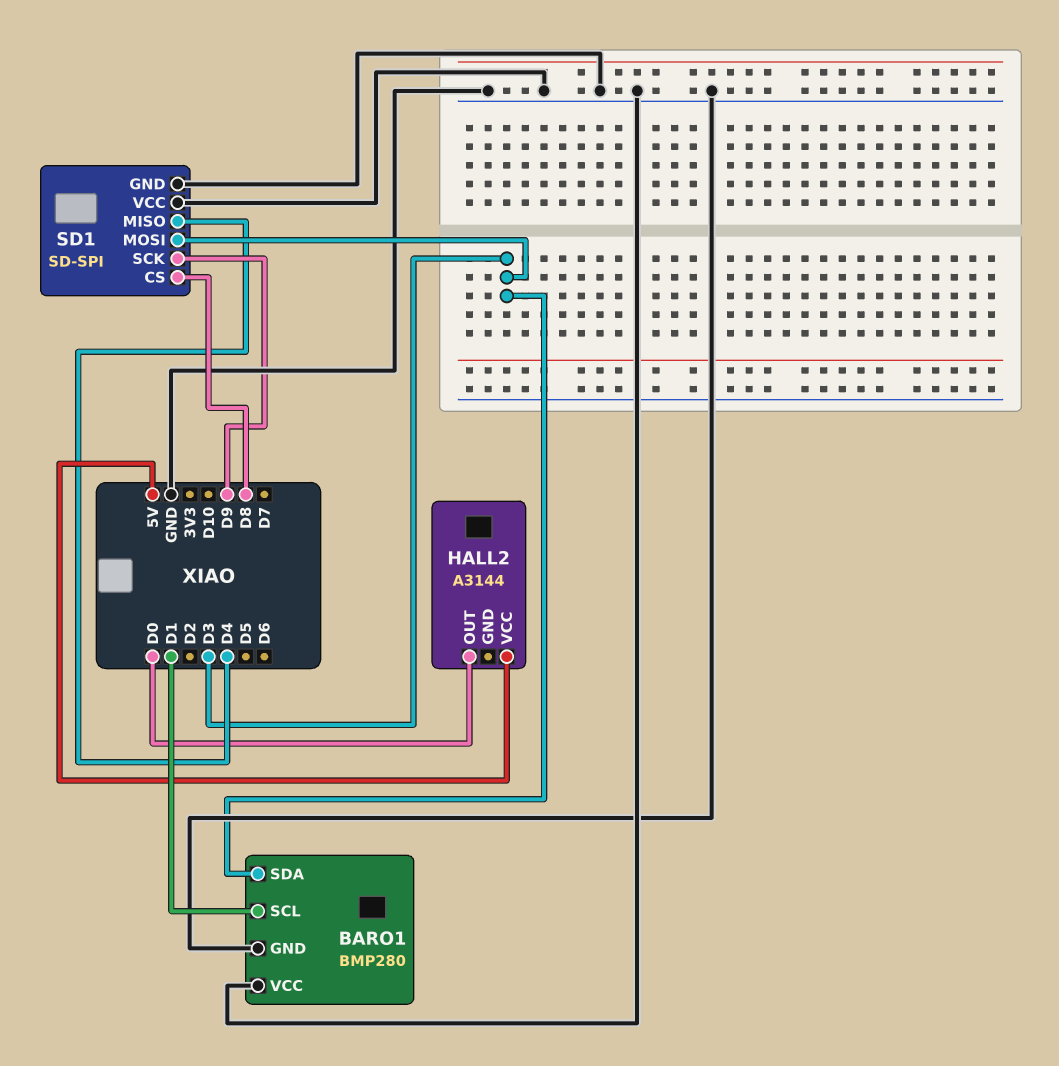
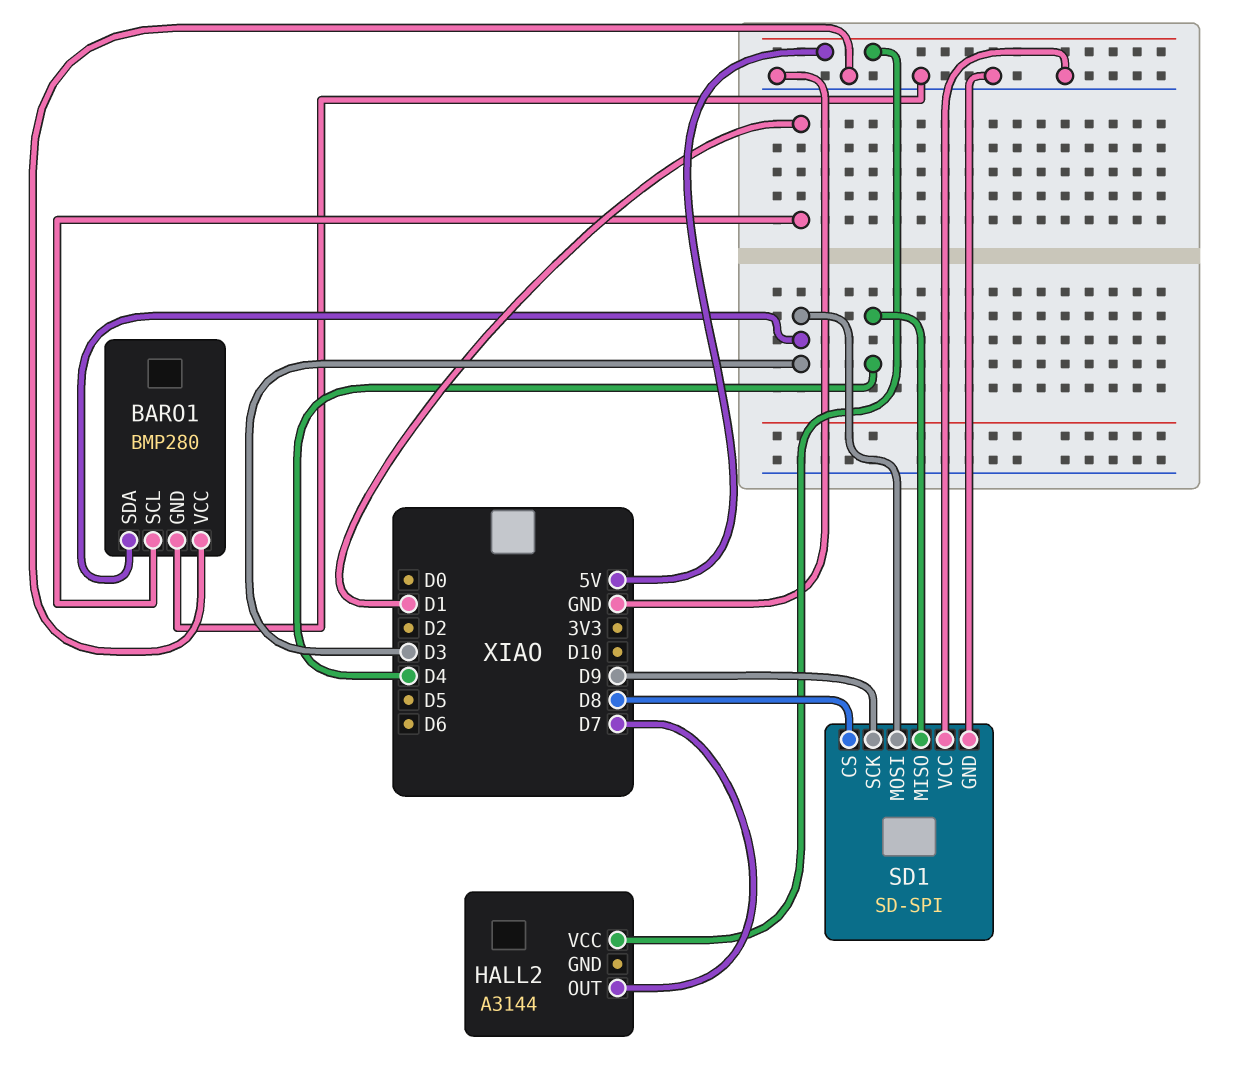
HALL2 pin OUT: D0 -> D7

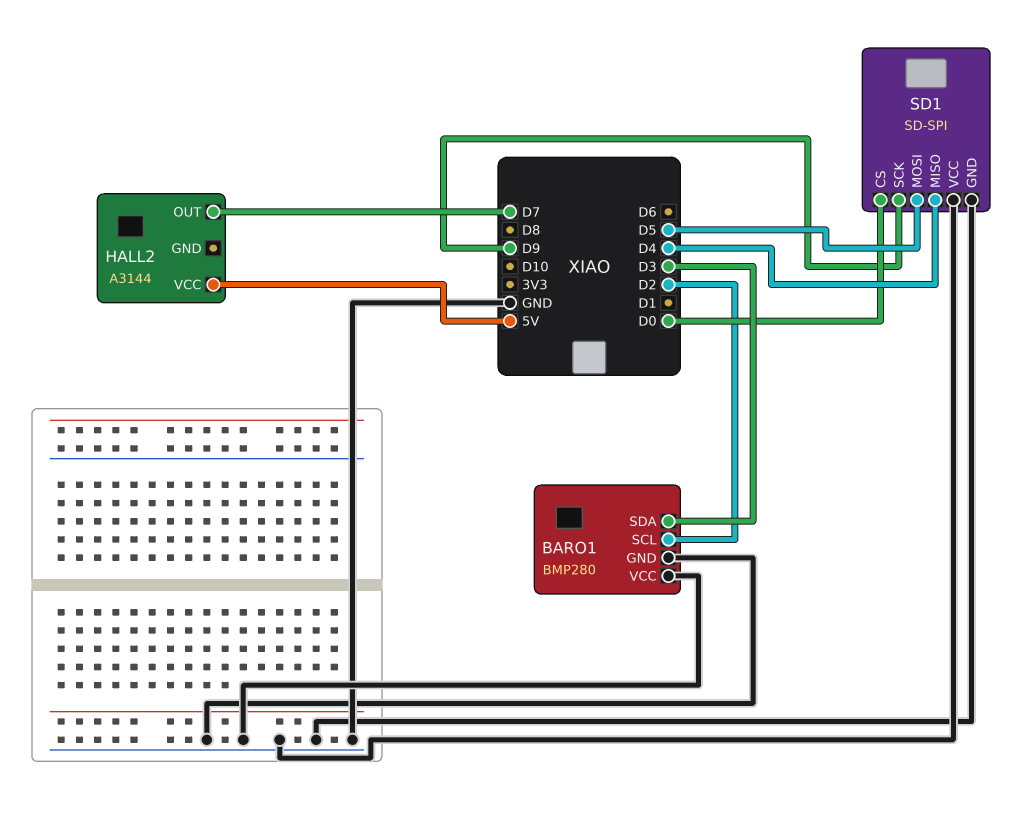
BARO1 pin SCL: D1 -> D2
SD1 pin CS: D8 -> D0
SD1 pin MOSI: D3 -> D5

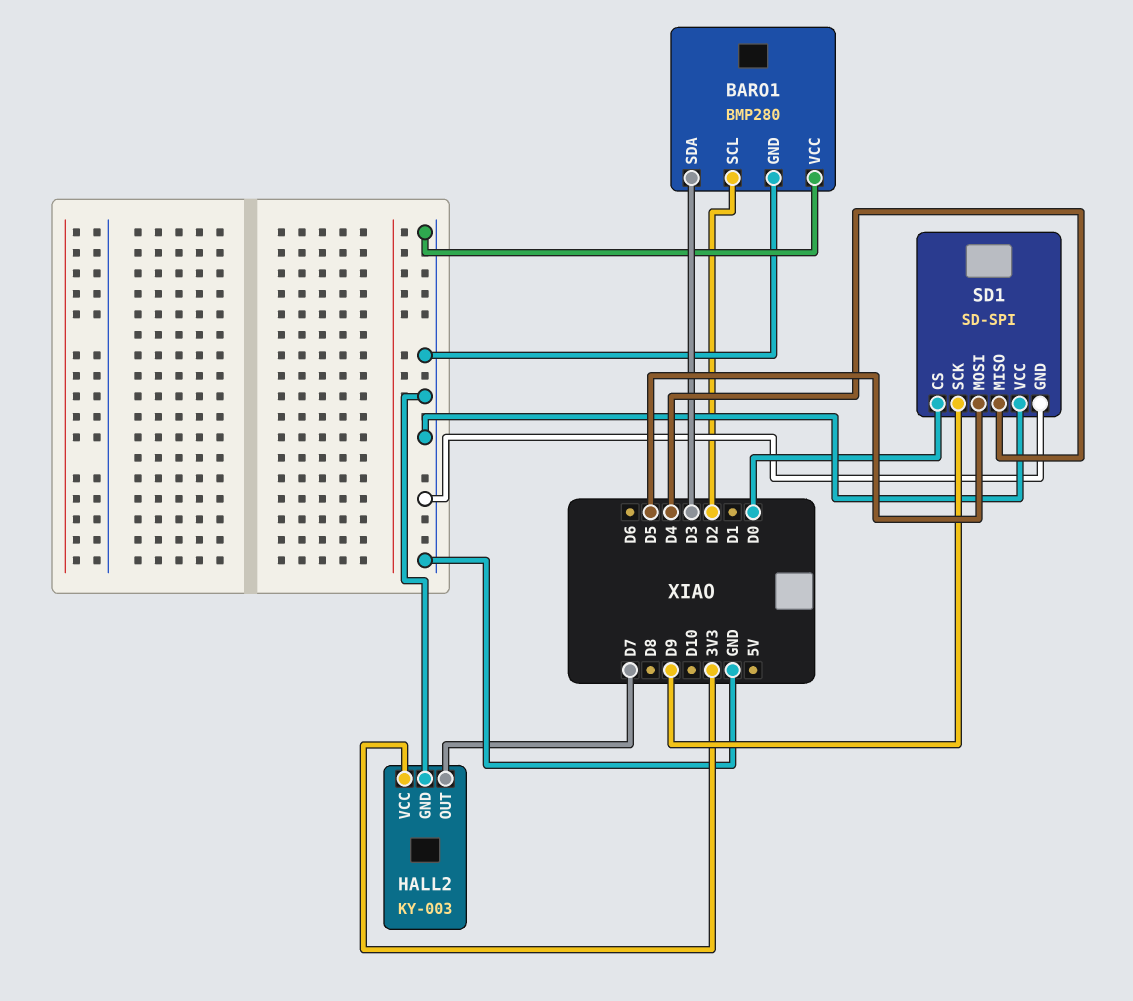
HALL2: A3144 -> KY-003
HALL2 pin GND: none -> GND
HALL2 pin VCC: 5V -> 3V3

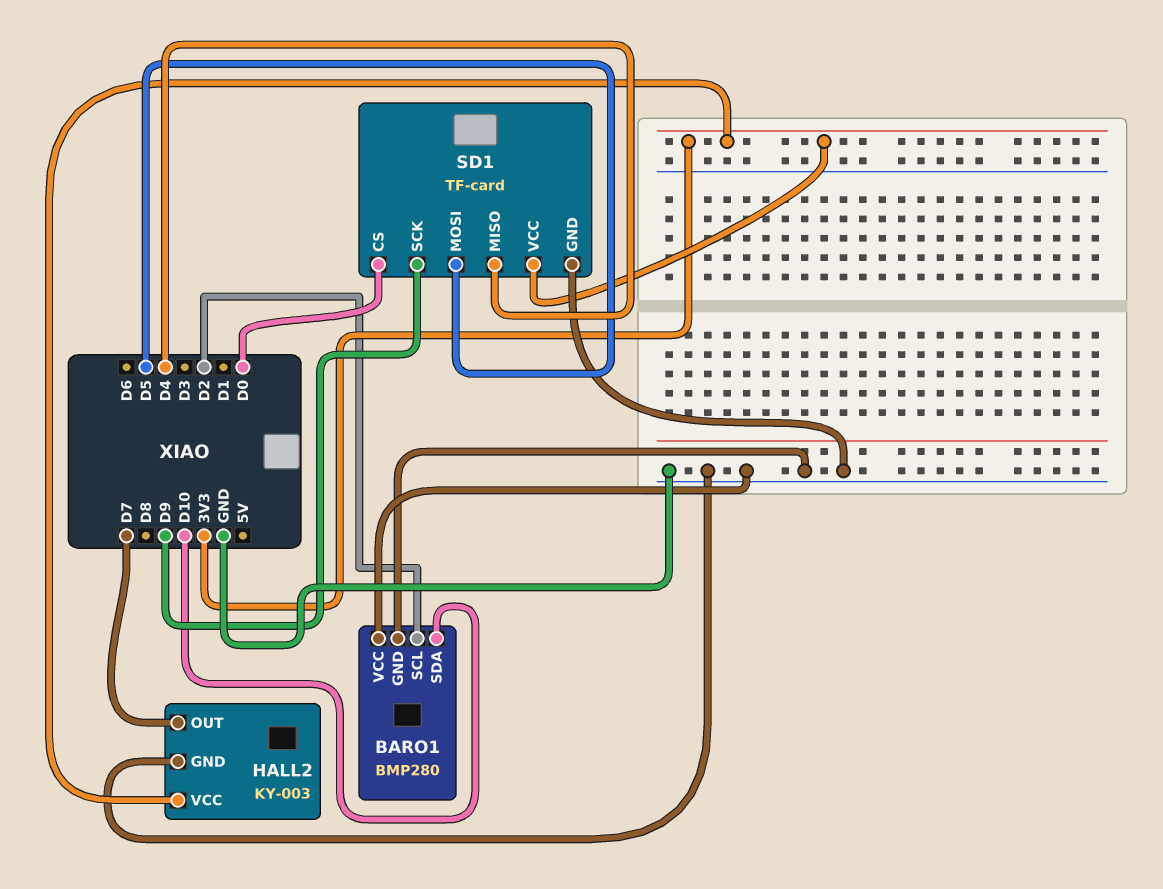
BARO1 pin SDA: D3 -> D10
SD1: SD-SPI -> TF-card
SD1 pin VCC: GND -> 3V3

